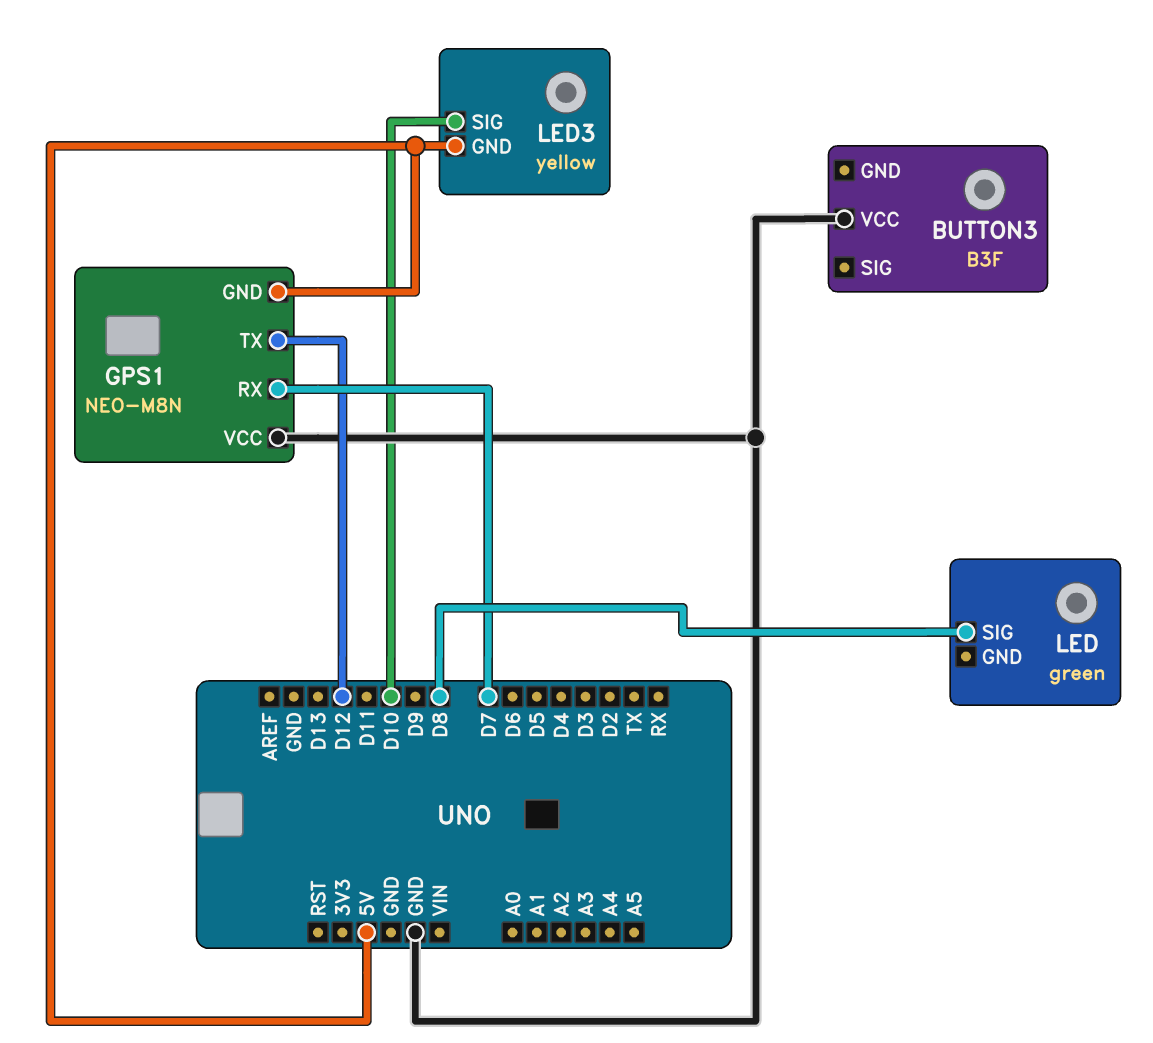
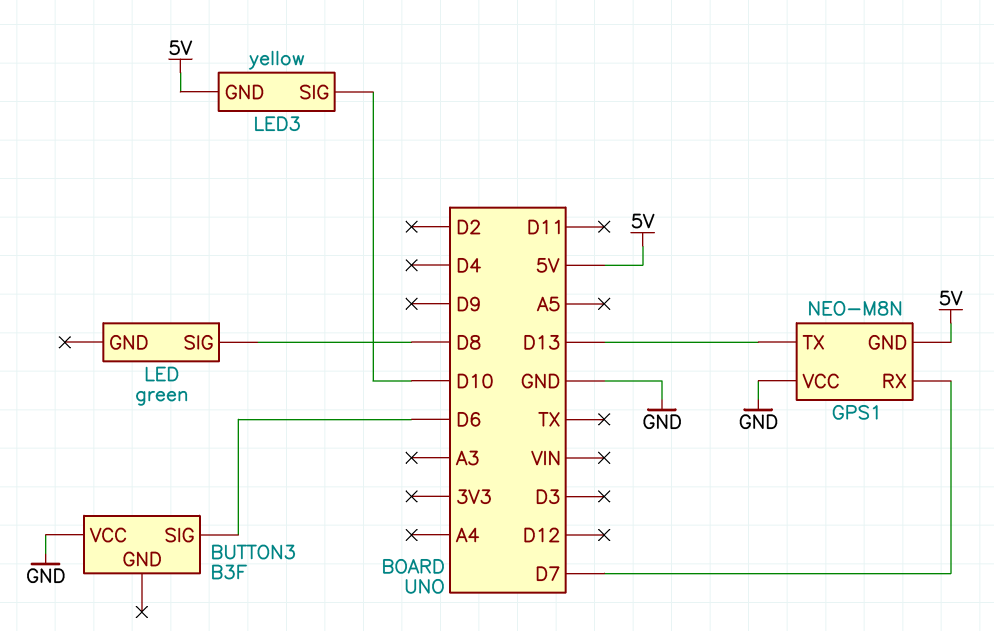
BUTTON3 pin SIG: none -> D6
GPS1 pin TX: D12 -> D13

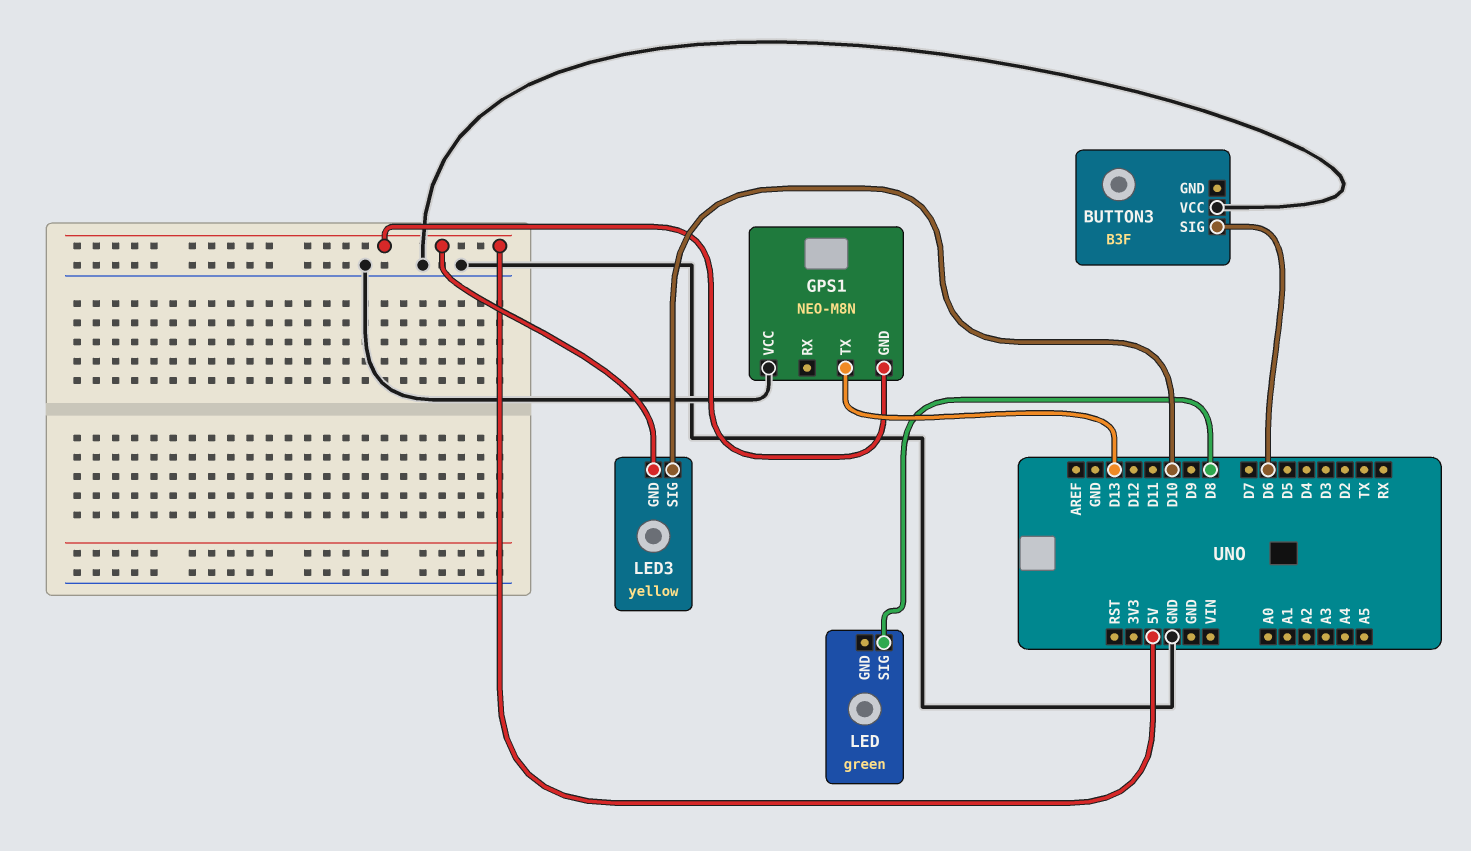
GPS1 pin RX: D7 -> none

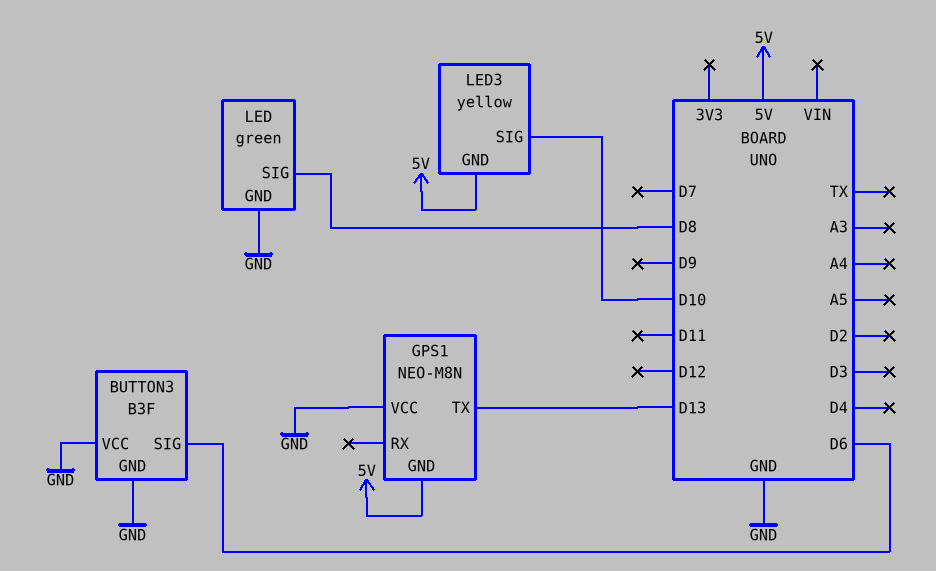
BUTTON3 pin GND: none -> GND
LED pin GND: none -> GND

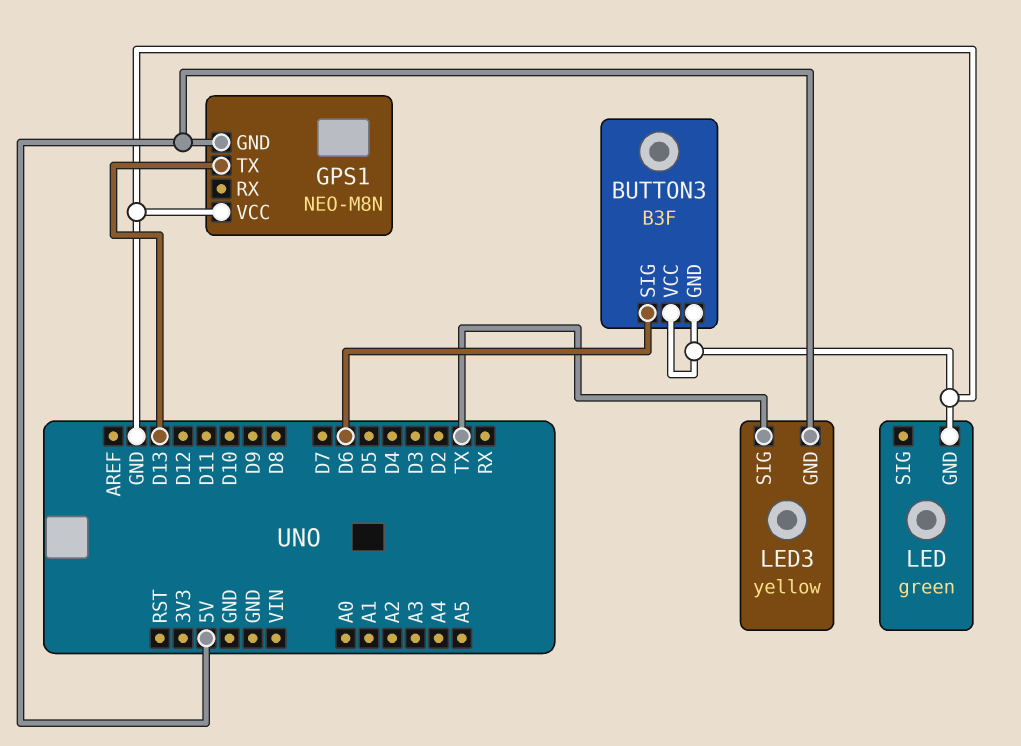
LED pin SIG: D8 -> none
LED3 pin SIG: D10 -> TX

